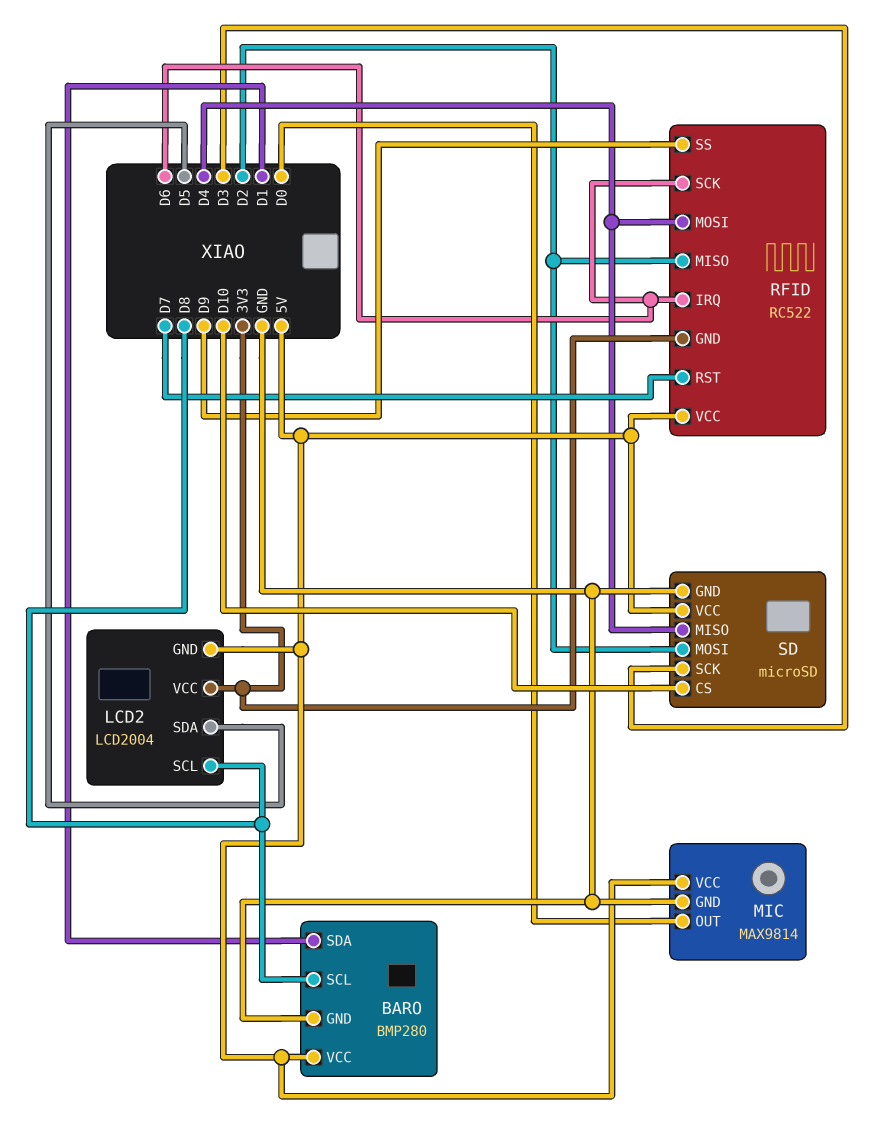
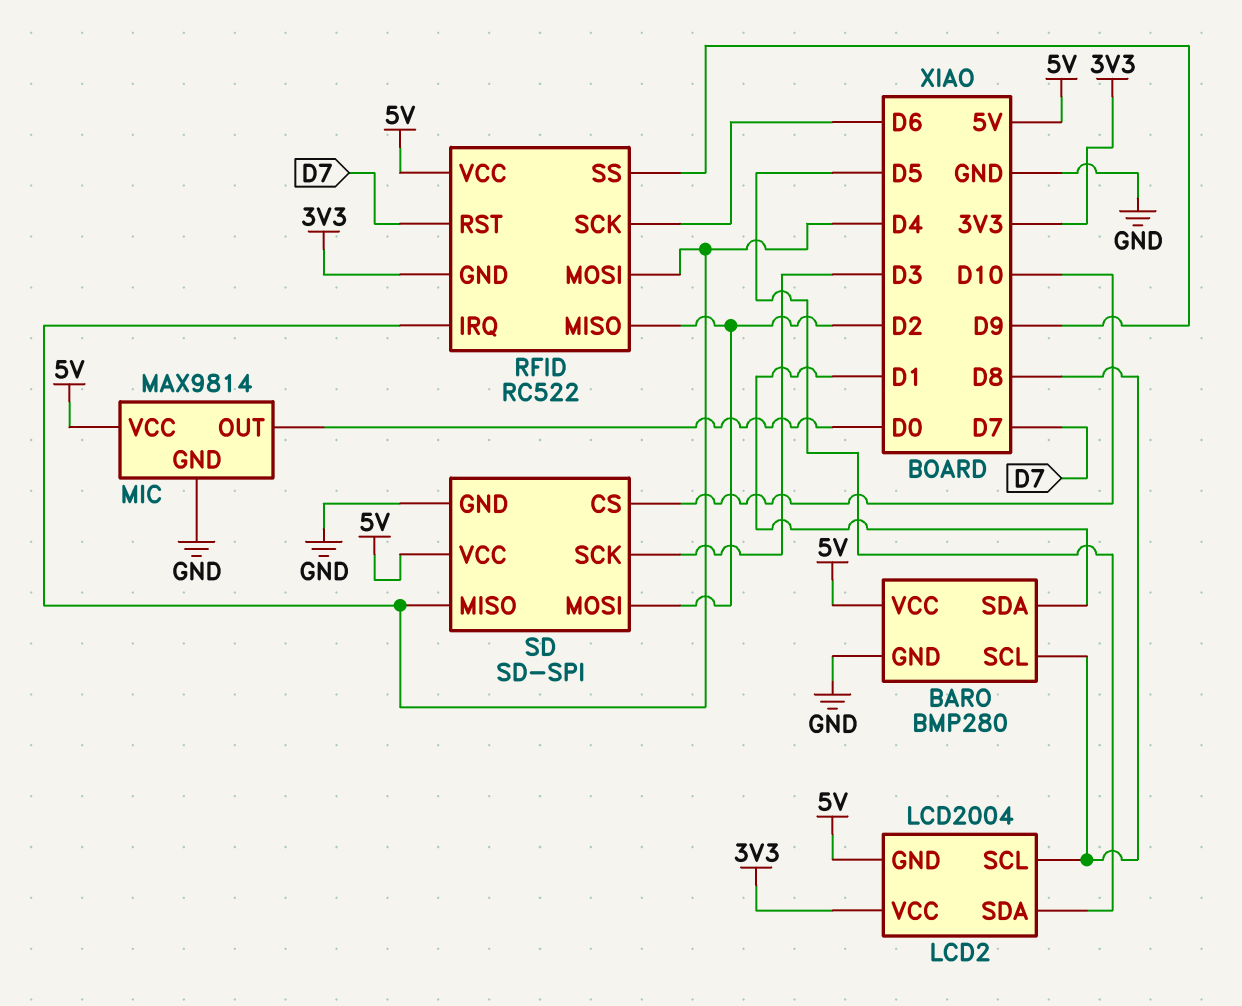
RFID pin IRQ: D6 -> D4
SD: microSD -> SD-SPI

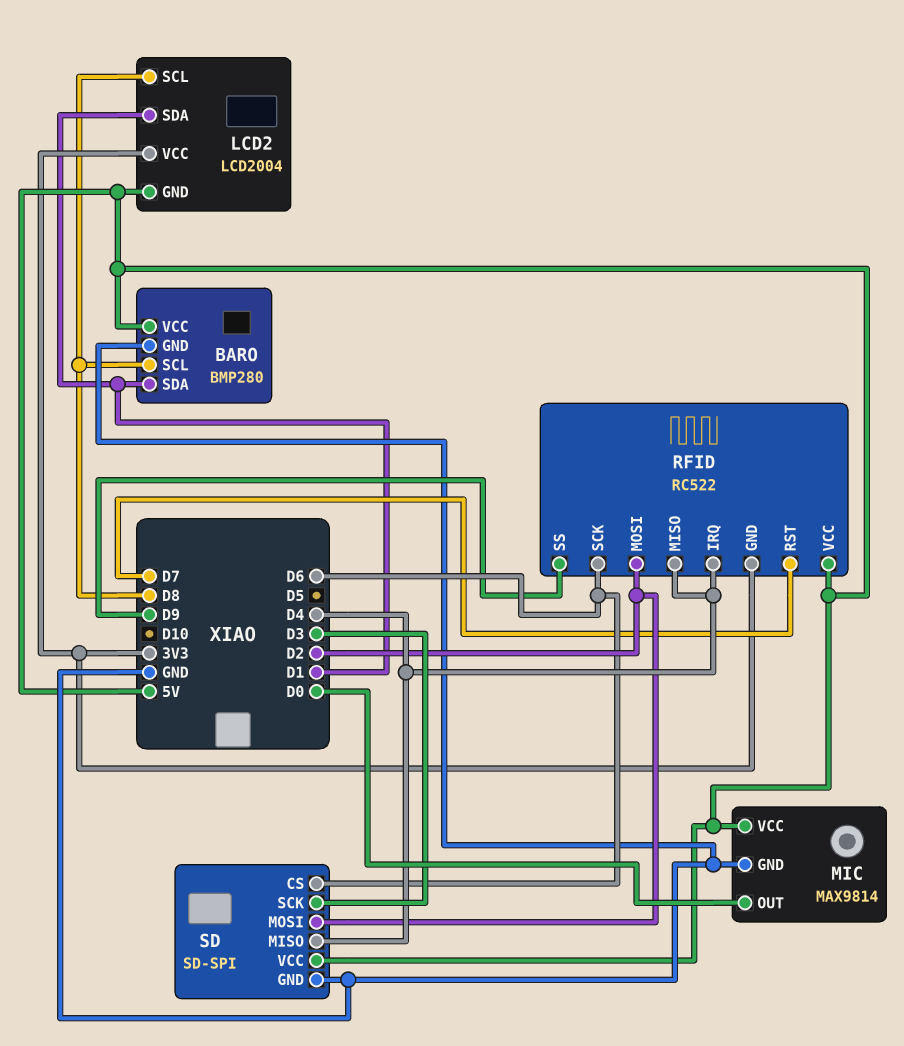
LCD2 pin SDA: D5 -> D1
RFID pin MISO: D2 -> D4
RFID pin MOSI: D4 -> D2
SD pin CS: D10 -> D6

